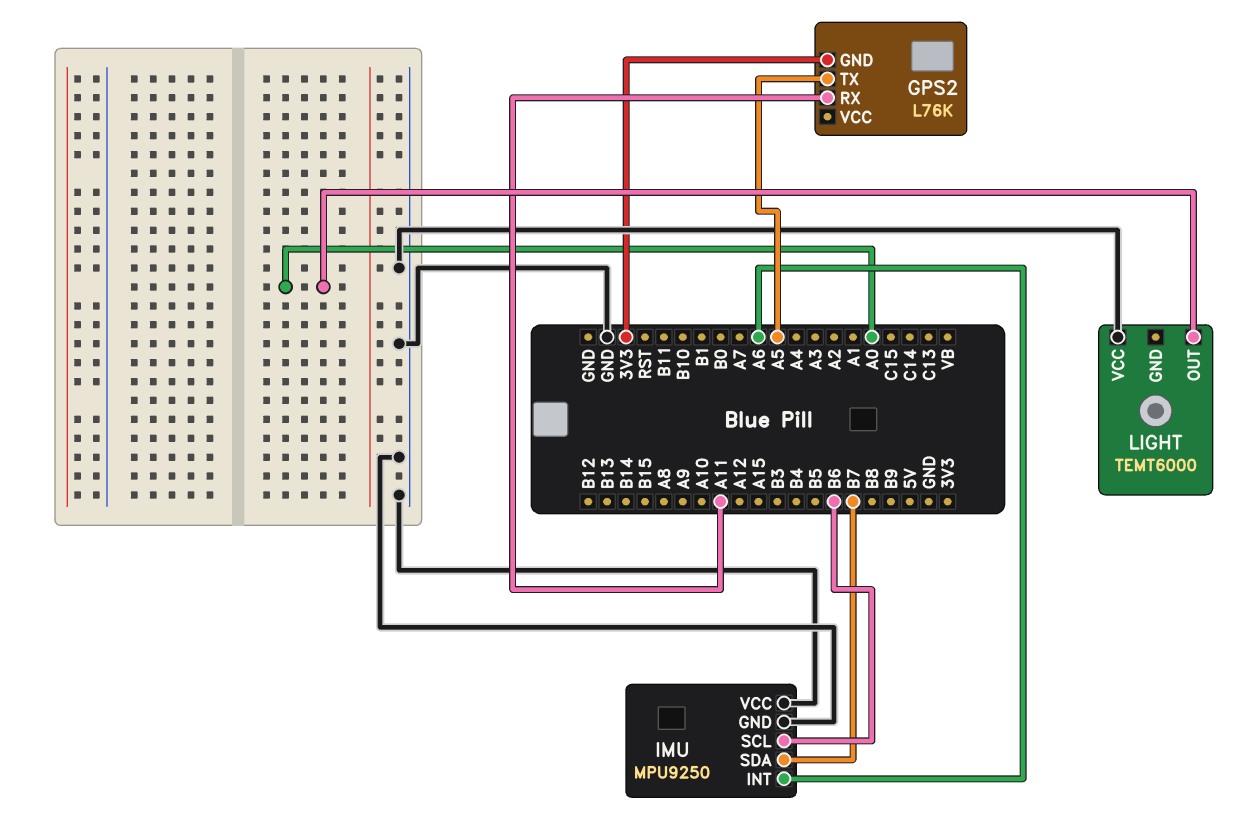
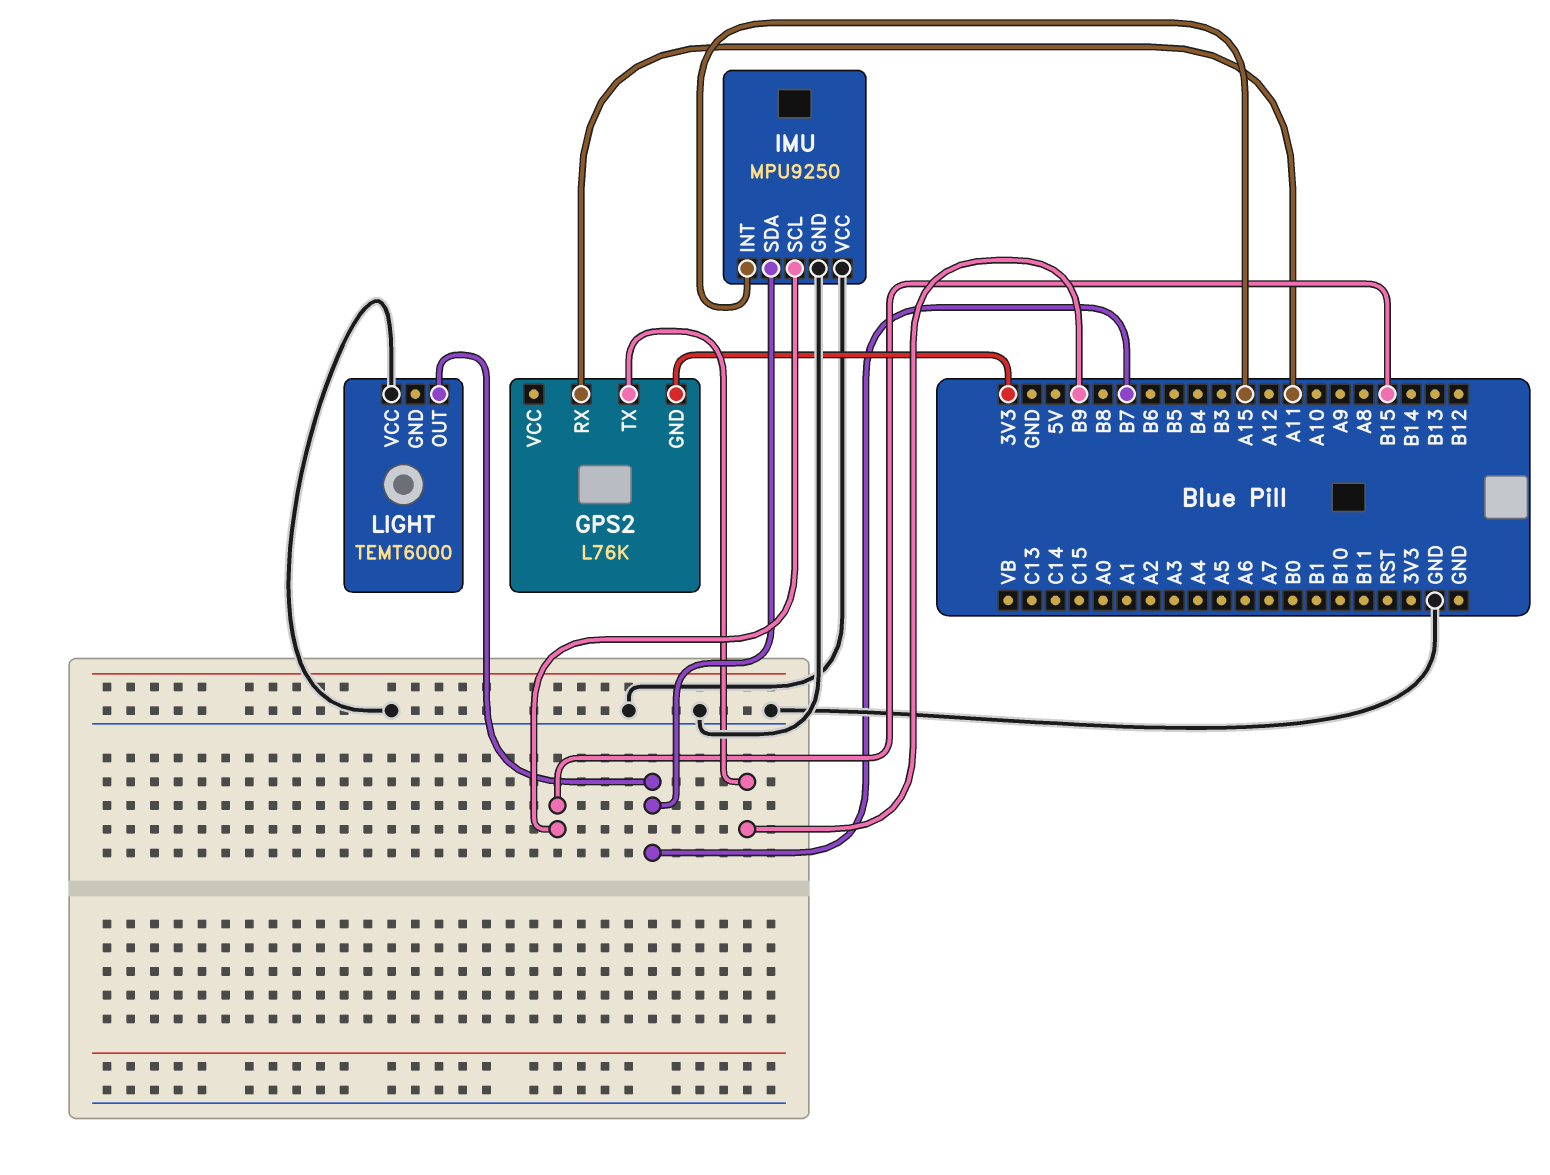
GPS2 pin TX: A5 -> B9
IMU pin INT: A6 -> A15
IMU pin SCL: B6 -> B15
LIGHT pin OUT: A0 -> B7

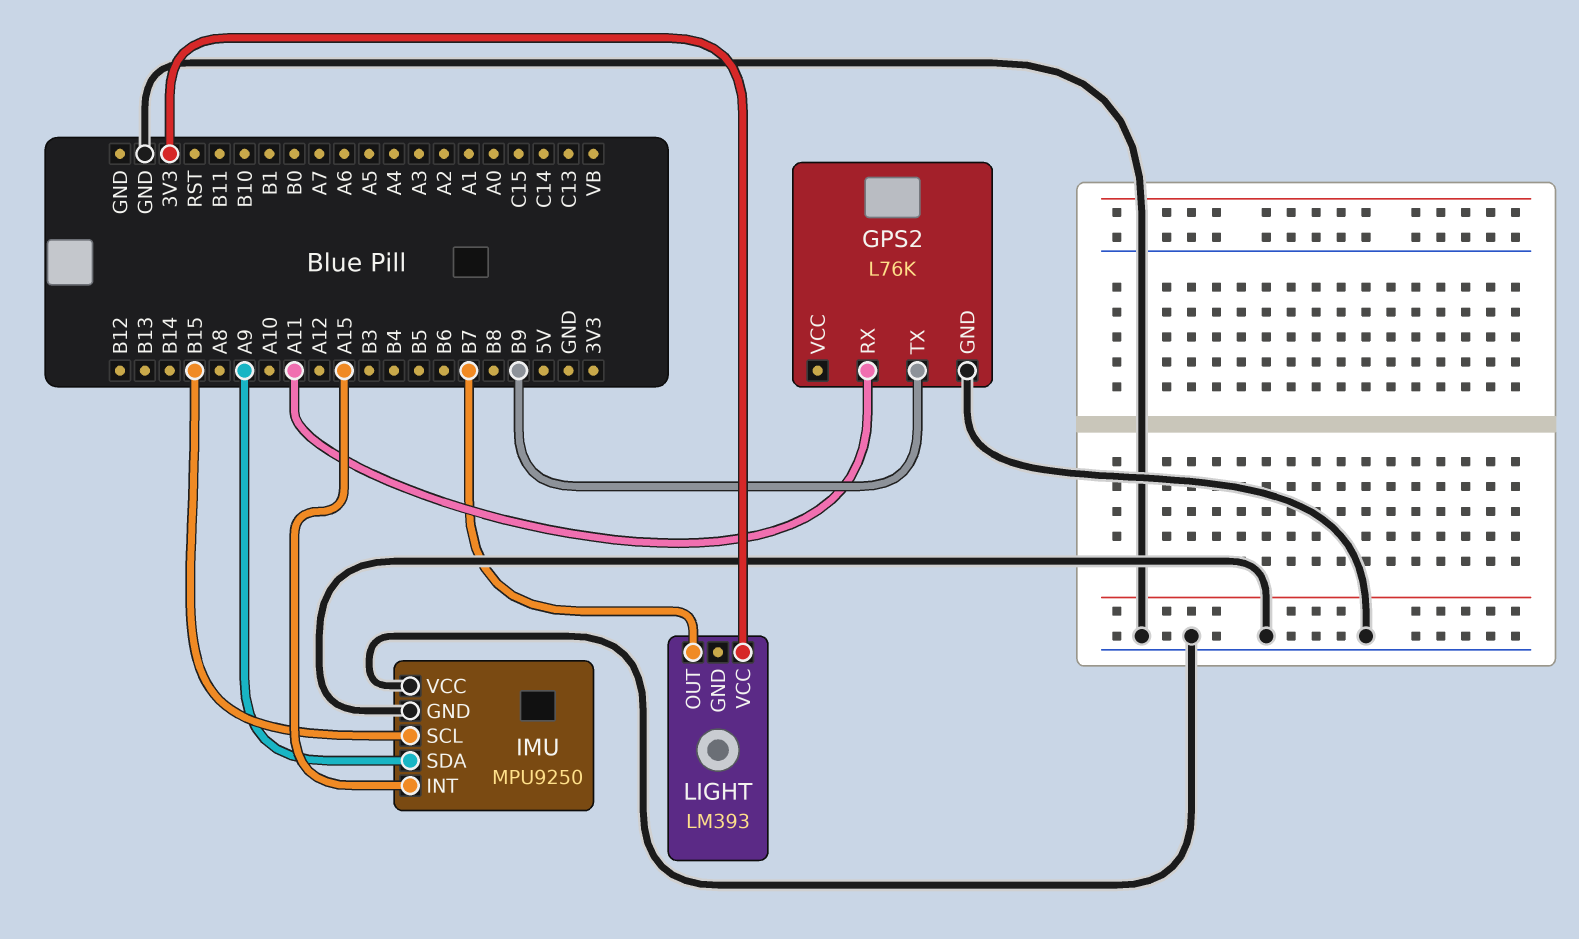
GPS2 pin GND: 3V3 -> GND
IMU pin SDA: B7 -> A9
LIGHT: TEMT6000 -> LM393
LIGHT pin VCC: GND -> 3V3

